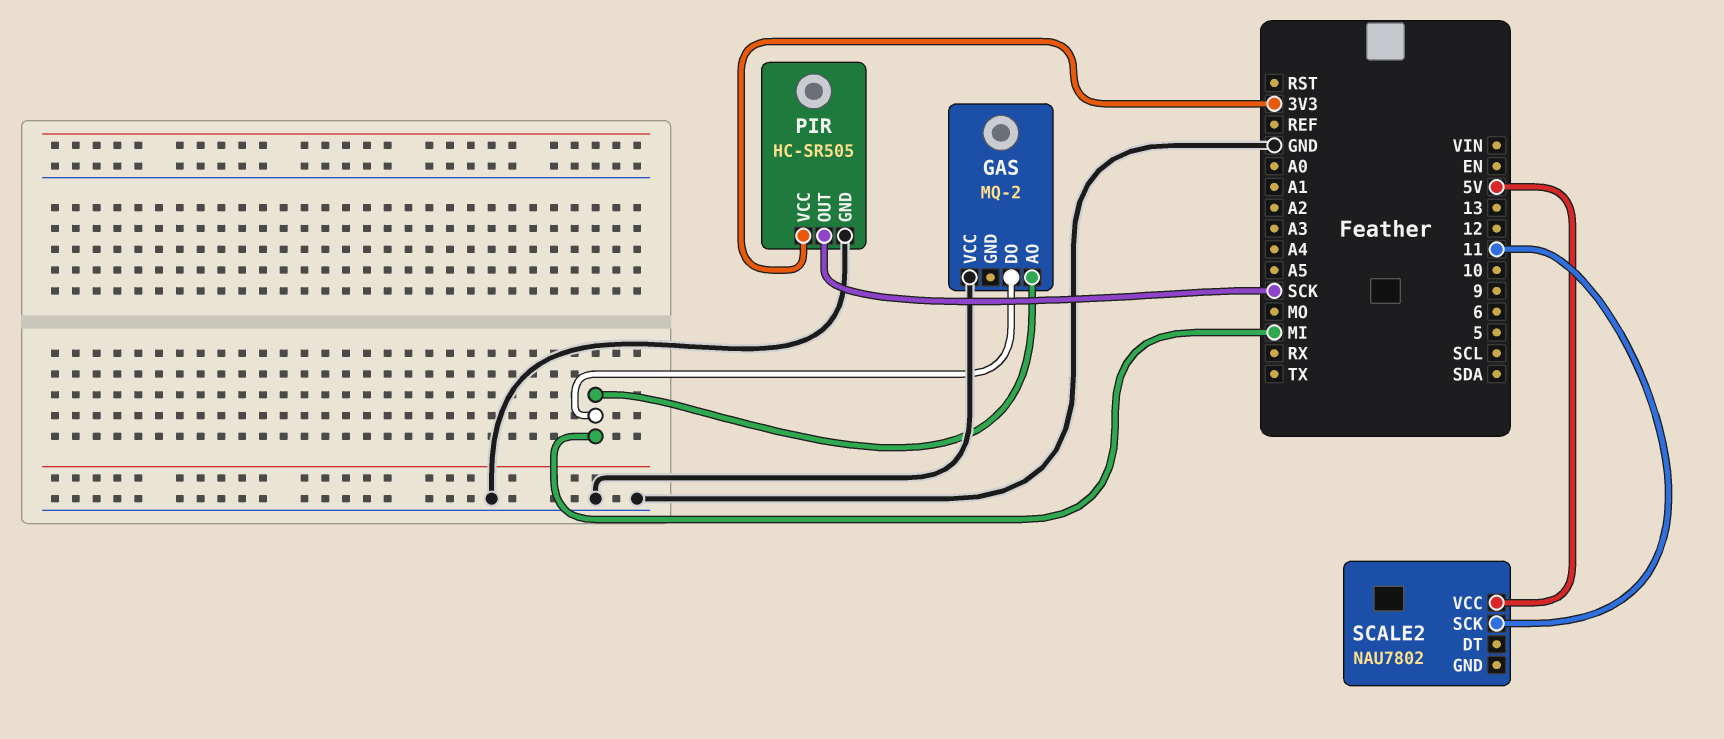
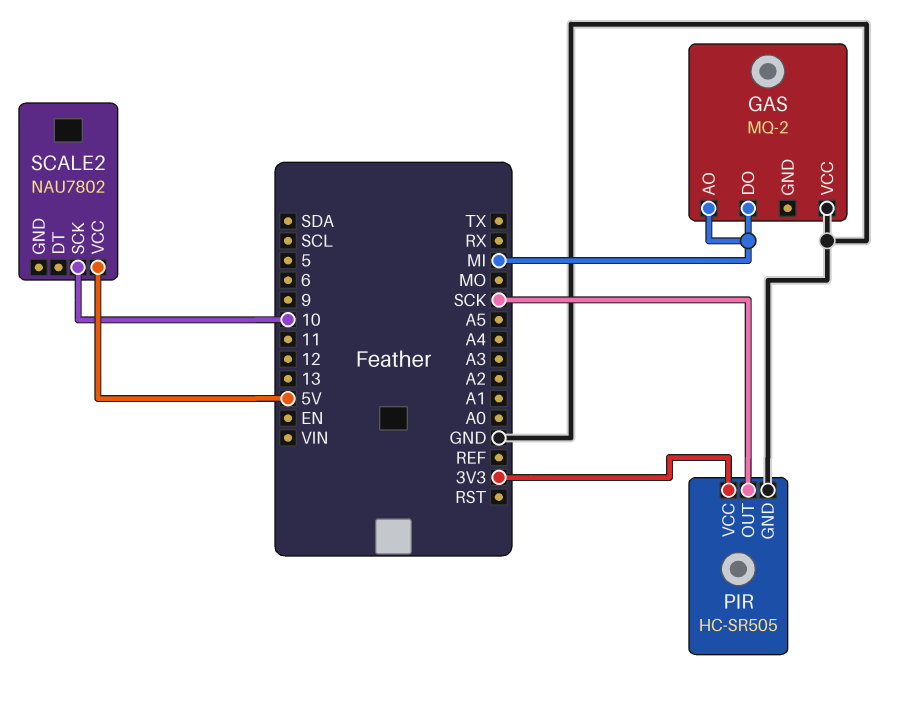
SCALE2 pin SCK: 11 -> 10

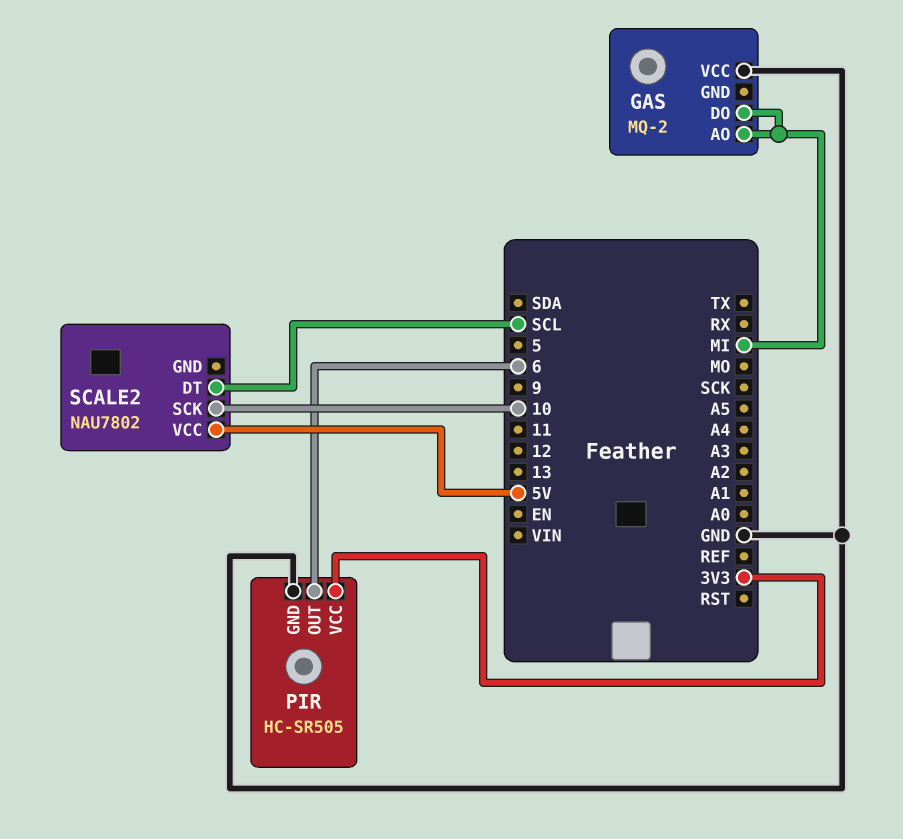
PIR pin OUT: SCK -> 6
SCALE2 pin DT: none -> SCL

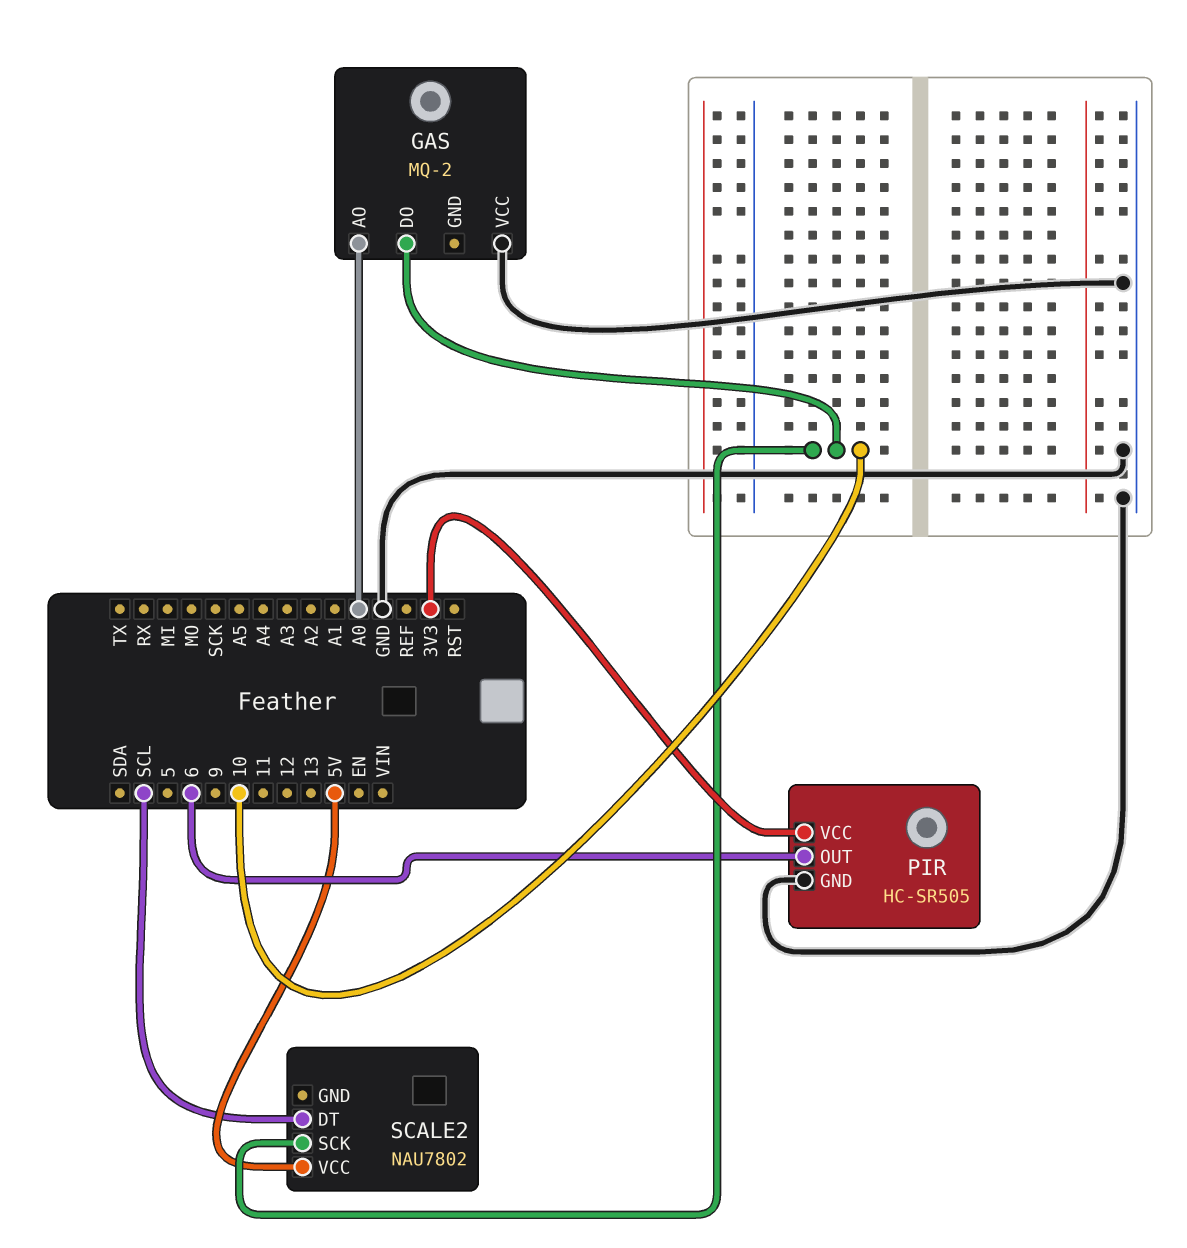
GAS pin AO: MI -> A0
GAS pin DO: MI -> 10

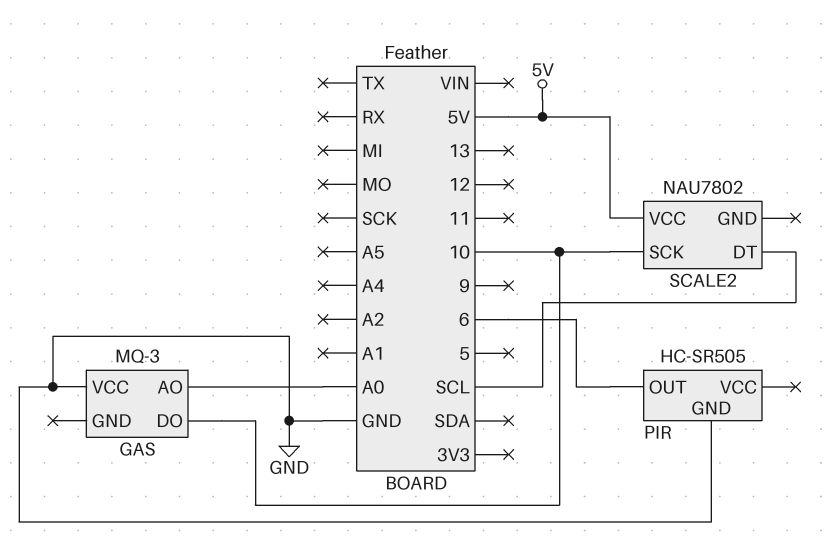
GAS: MQ-2 -> MQ-3
PIR pin VCC: 3V3 -> none

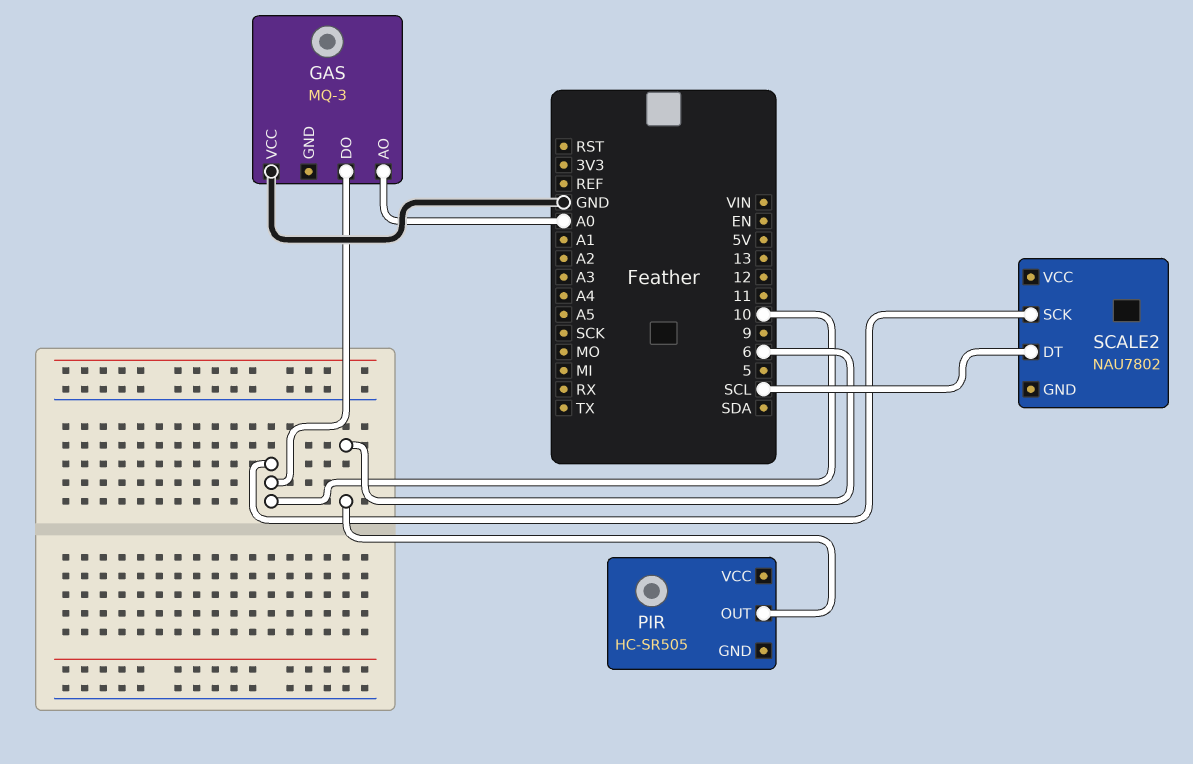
PIR pin GND: GND -> none
SCALE2 pin VCC: 5V -> none

